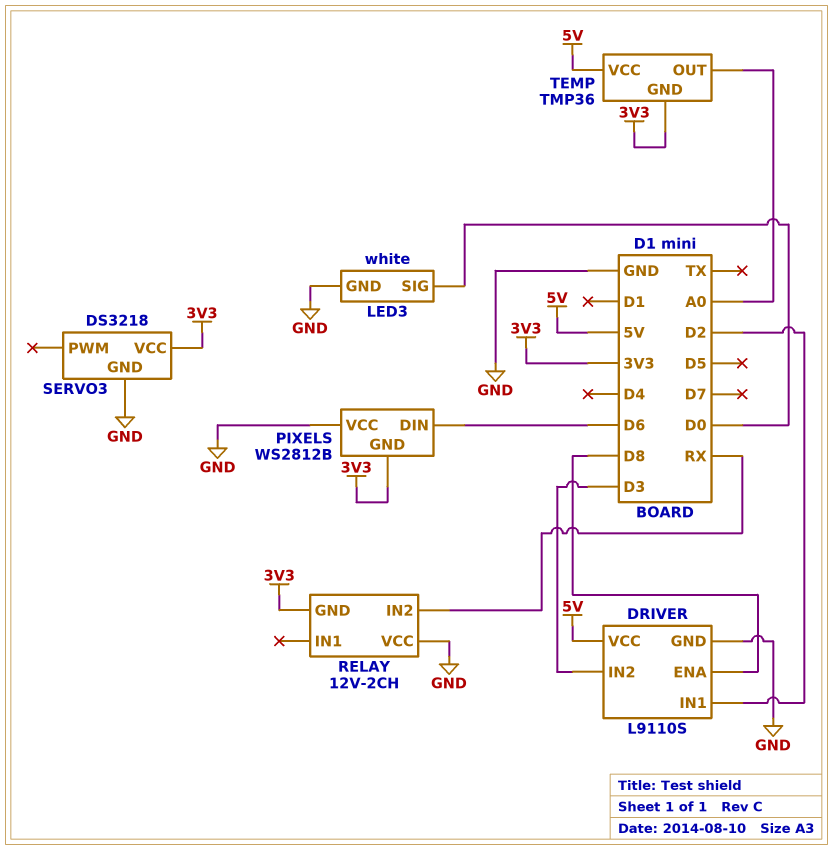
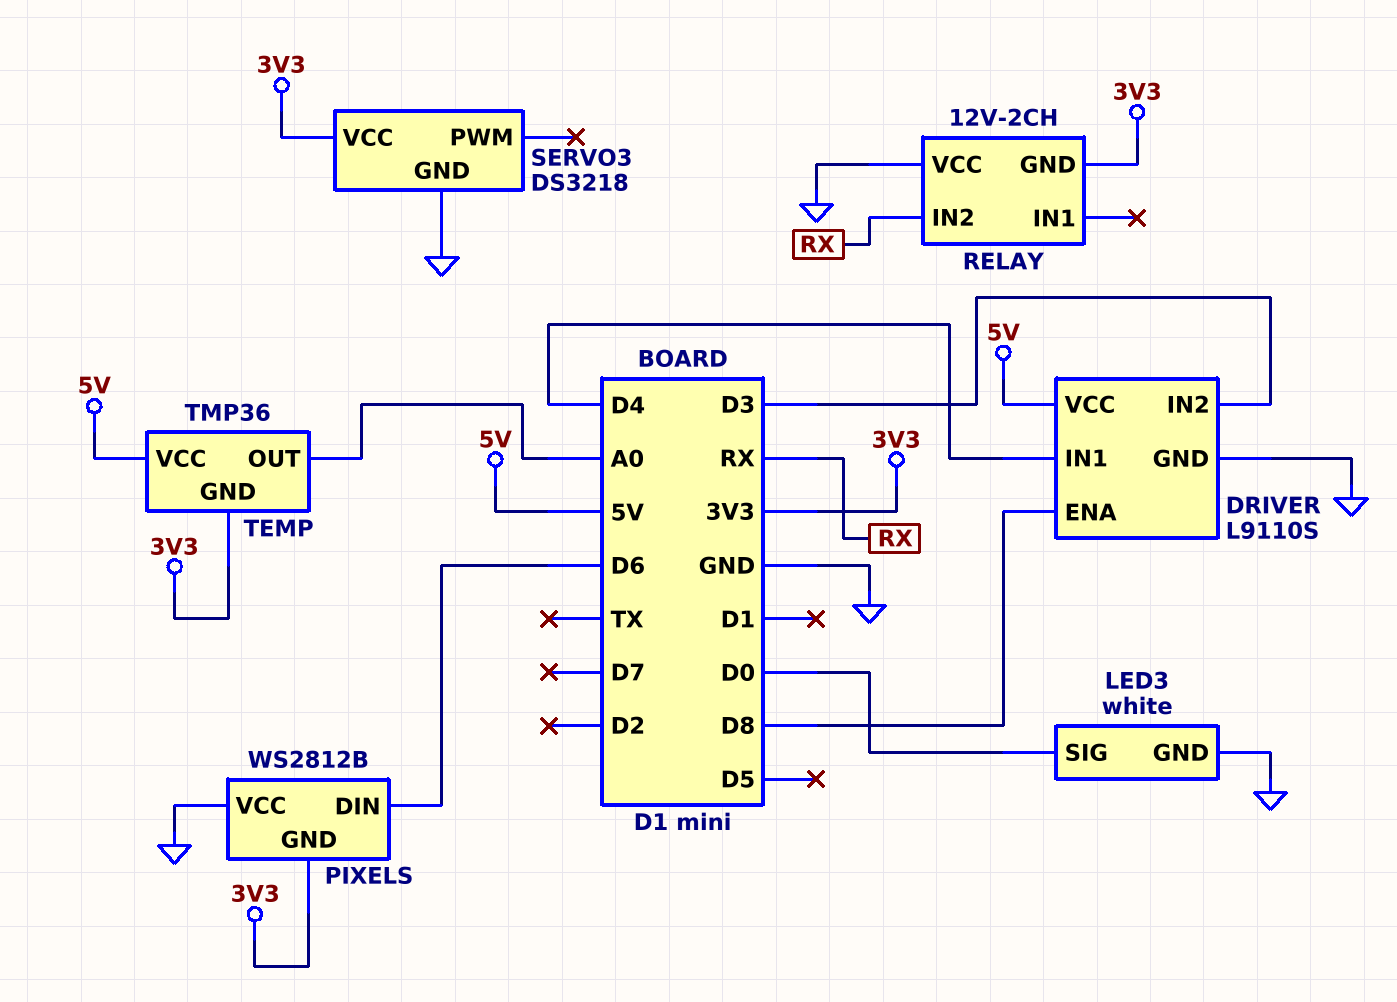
DRIVER pin IN1: D2 -> D4

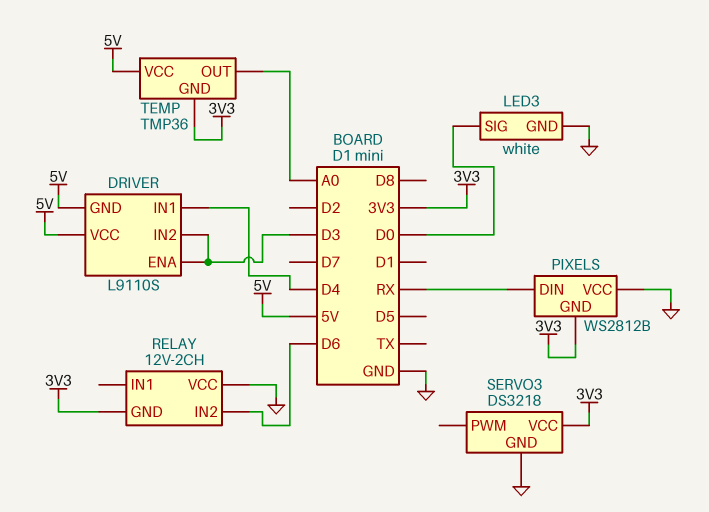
DRIVER pin ENA: D8 -> D3
DRIVER pin GND: GND -> 5V
PIXELS pin DIN: D6 -> RX
RELAY pin IN2: RX -> D6

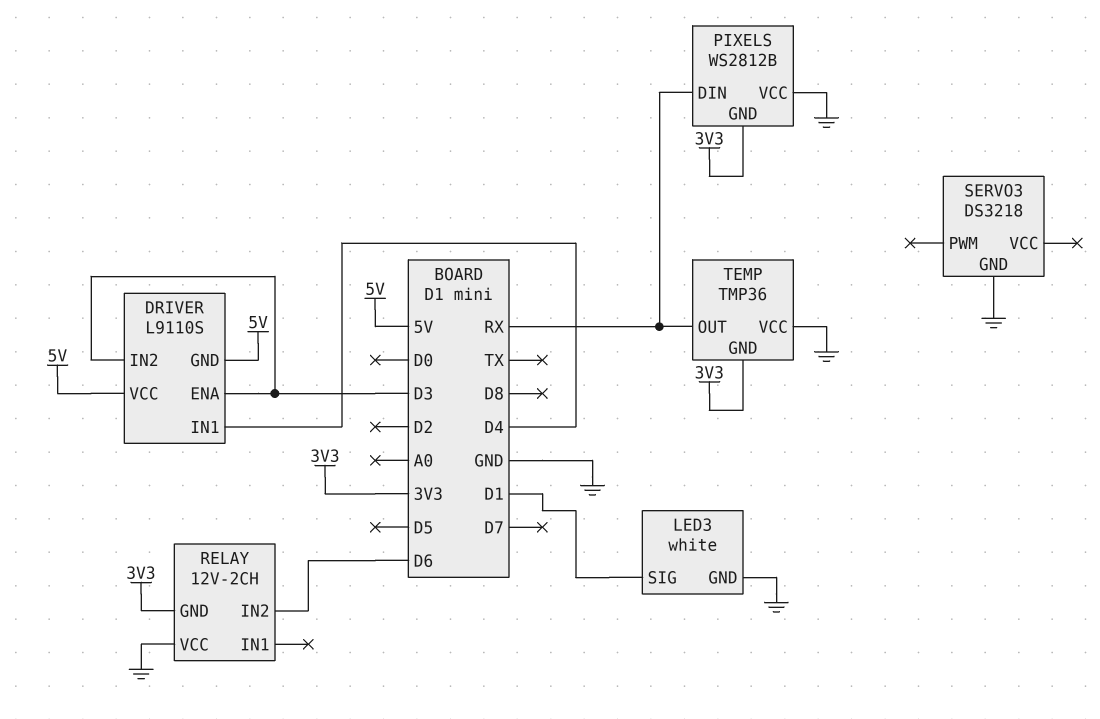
LED3 pin SIG: D0 -> D1
SERVO3 pin VCC: 3V3 -> none
TEMP pin OUT: A0 -> RX
TEMP pin VCC: 5V -> GND

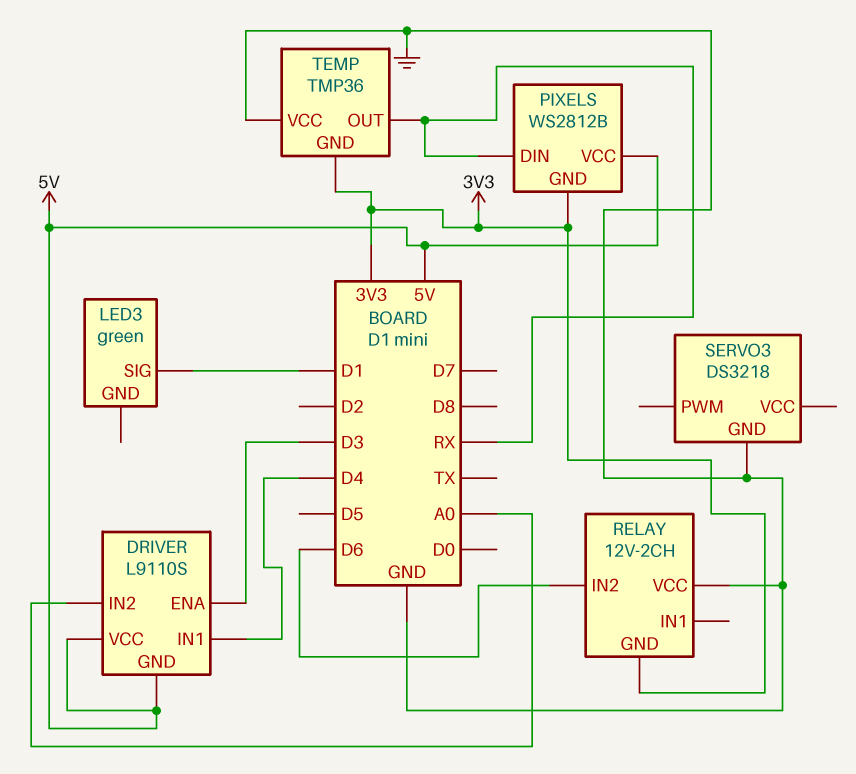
DRIVER pin IN2: D3 -> A0
LED3: white -> green
LED3 pin GND: GND -> none
PIXELS pin VCC: GND -> 5V

